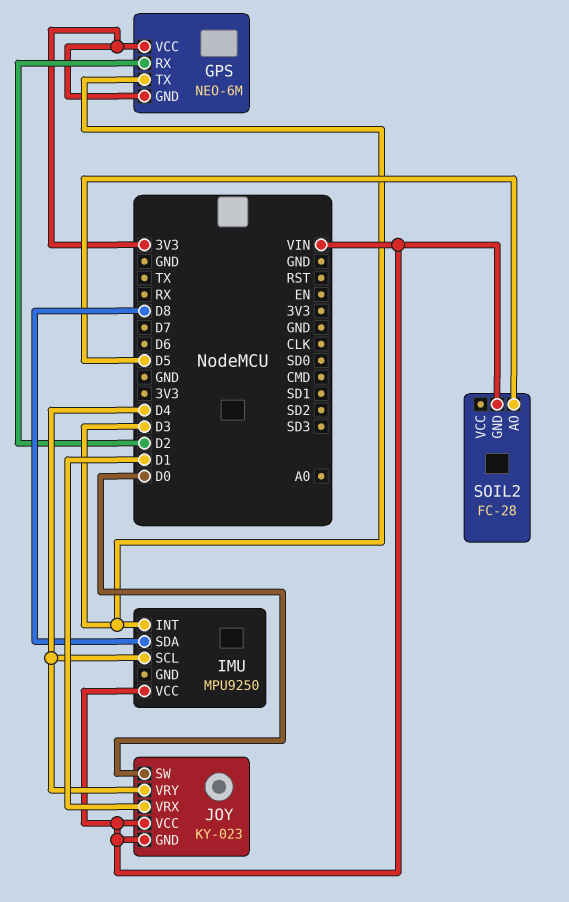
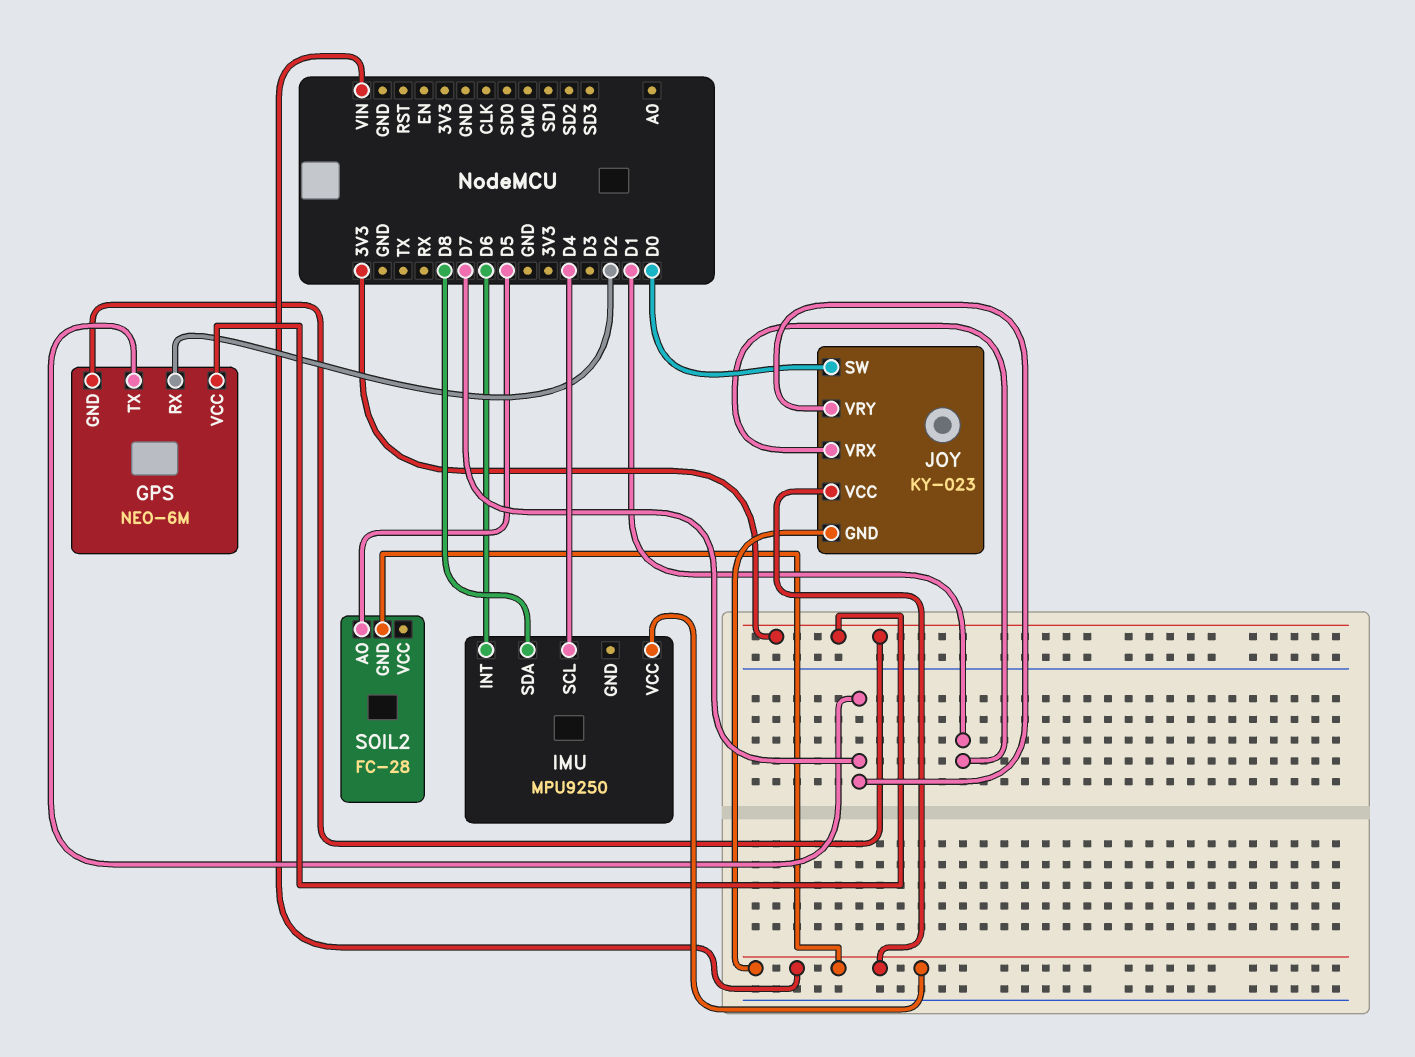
GPS pin TX: D3 -> D7
IMU pin INT: D3 -> D6
JOY pin VRY: D4 -> D7

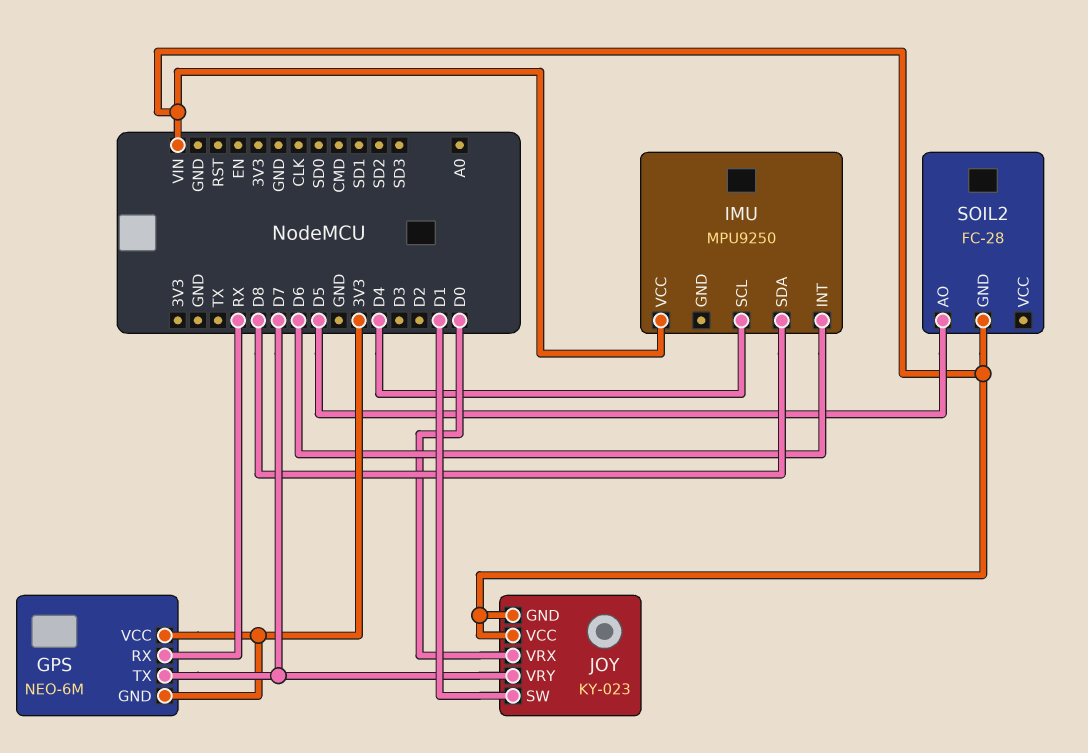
GPS pin RX: D2 -> RX
JOY pin SW: D0 -> D1
JOY pin VRX: D1 -> D0

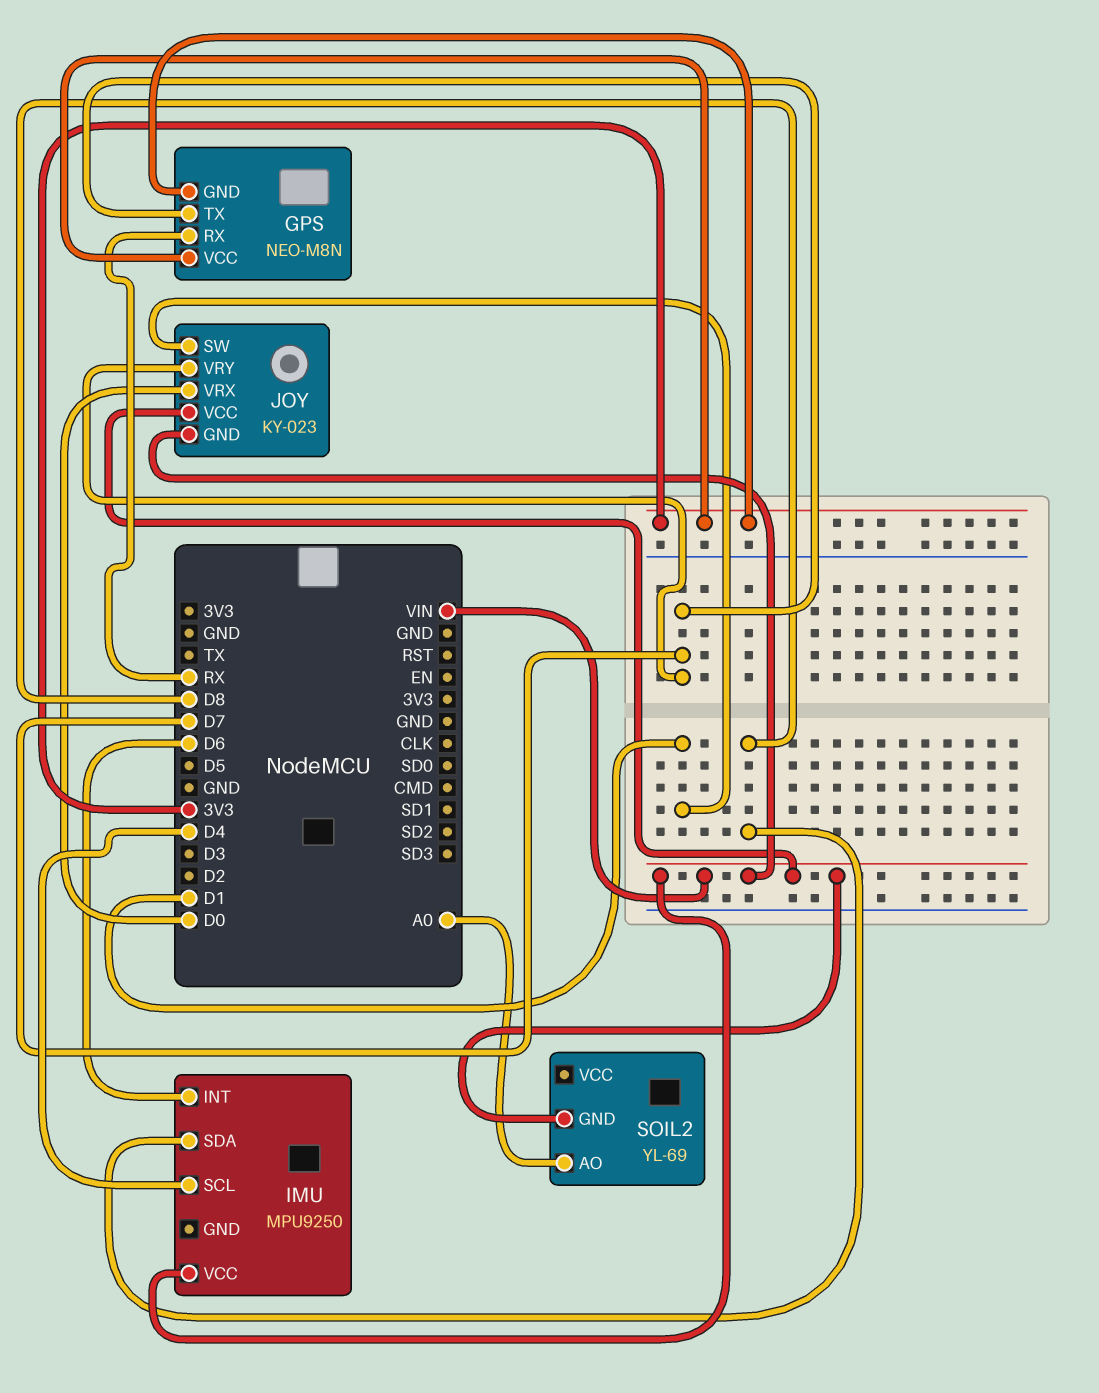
GPS: NEO-6M -> NEO-M8N
SOIL2: FC-28 -> YL-69
SOIL2 pin AO: D5 -> A0

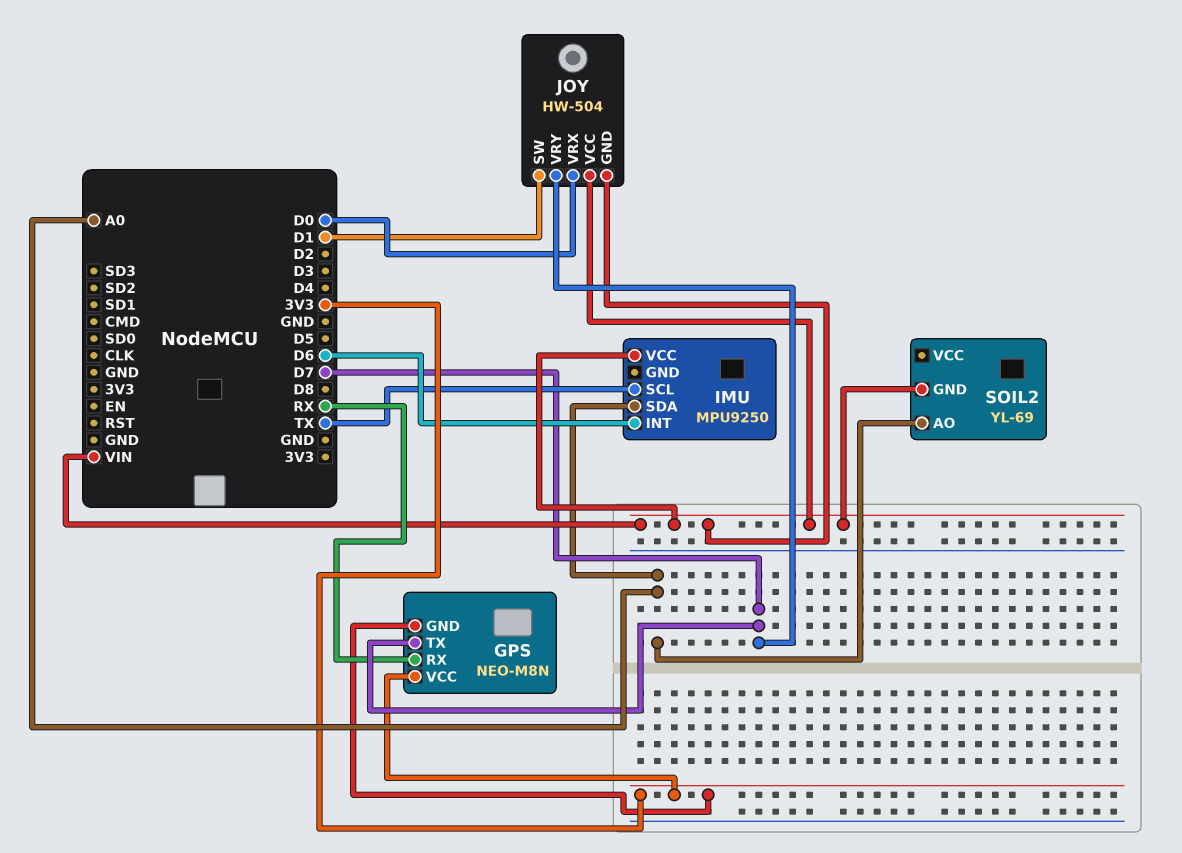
IMU pin SCL: D4 -> TX
IMU pin SDA: D8 -> A0
JOY: KY-023 -> HW-504

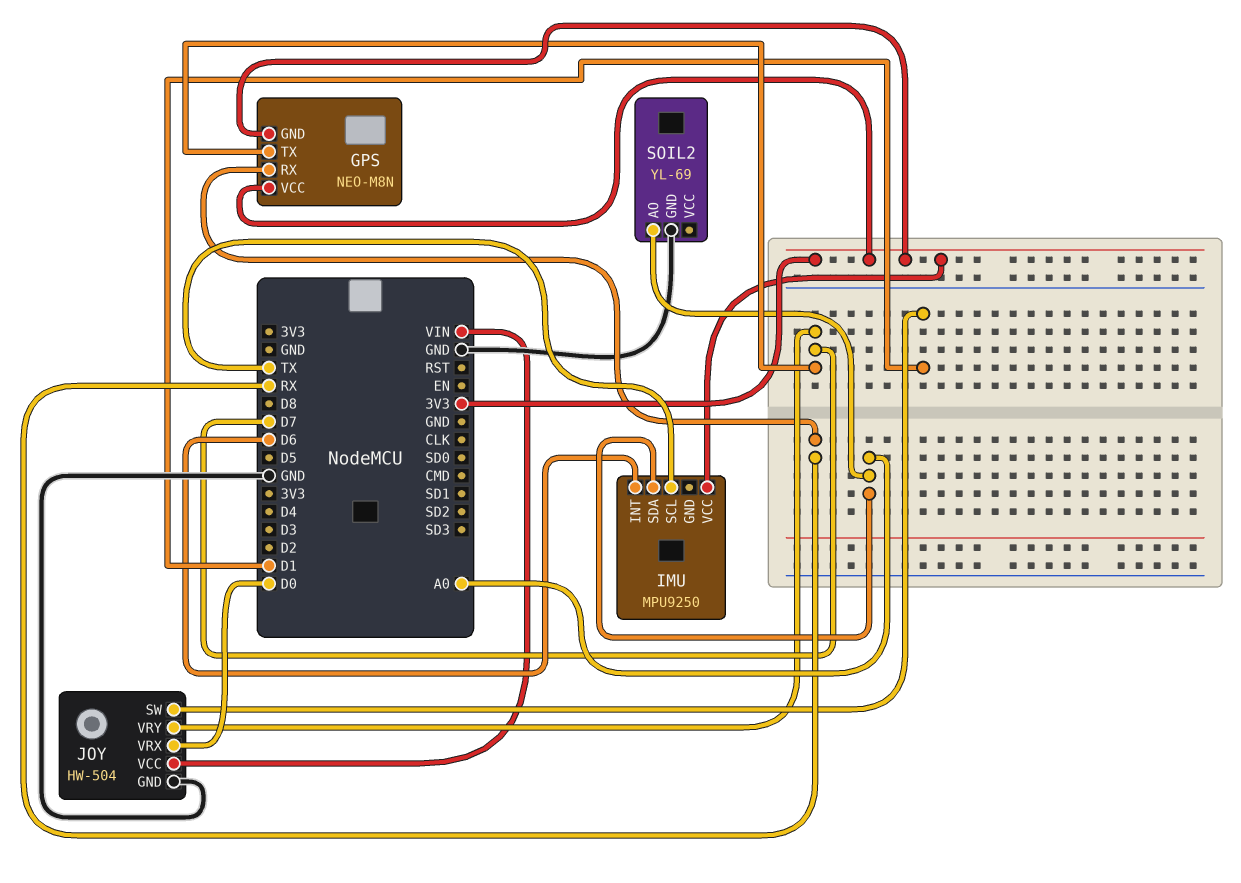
IMU pin VCC: VIN -> 3V3
JOY pin GND: VIN -> GND
SOIL2 pin GND: VIN -> GND

